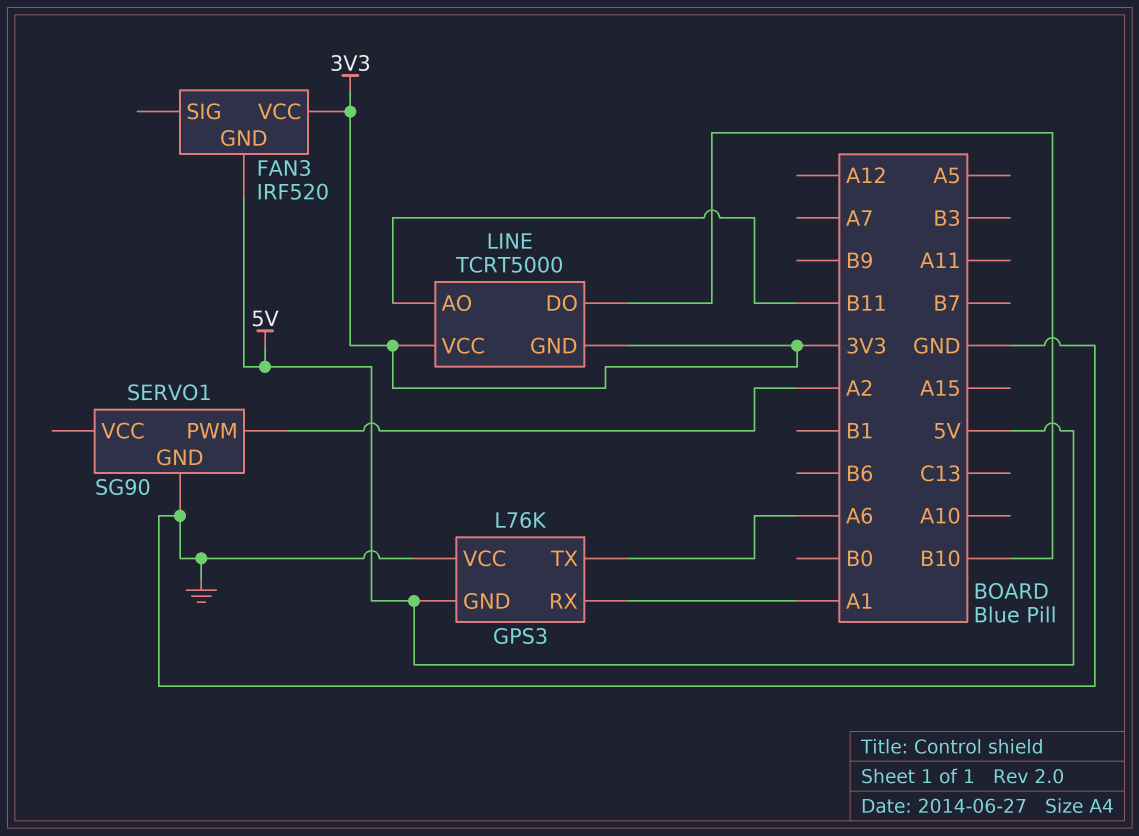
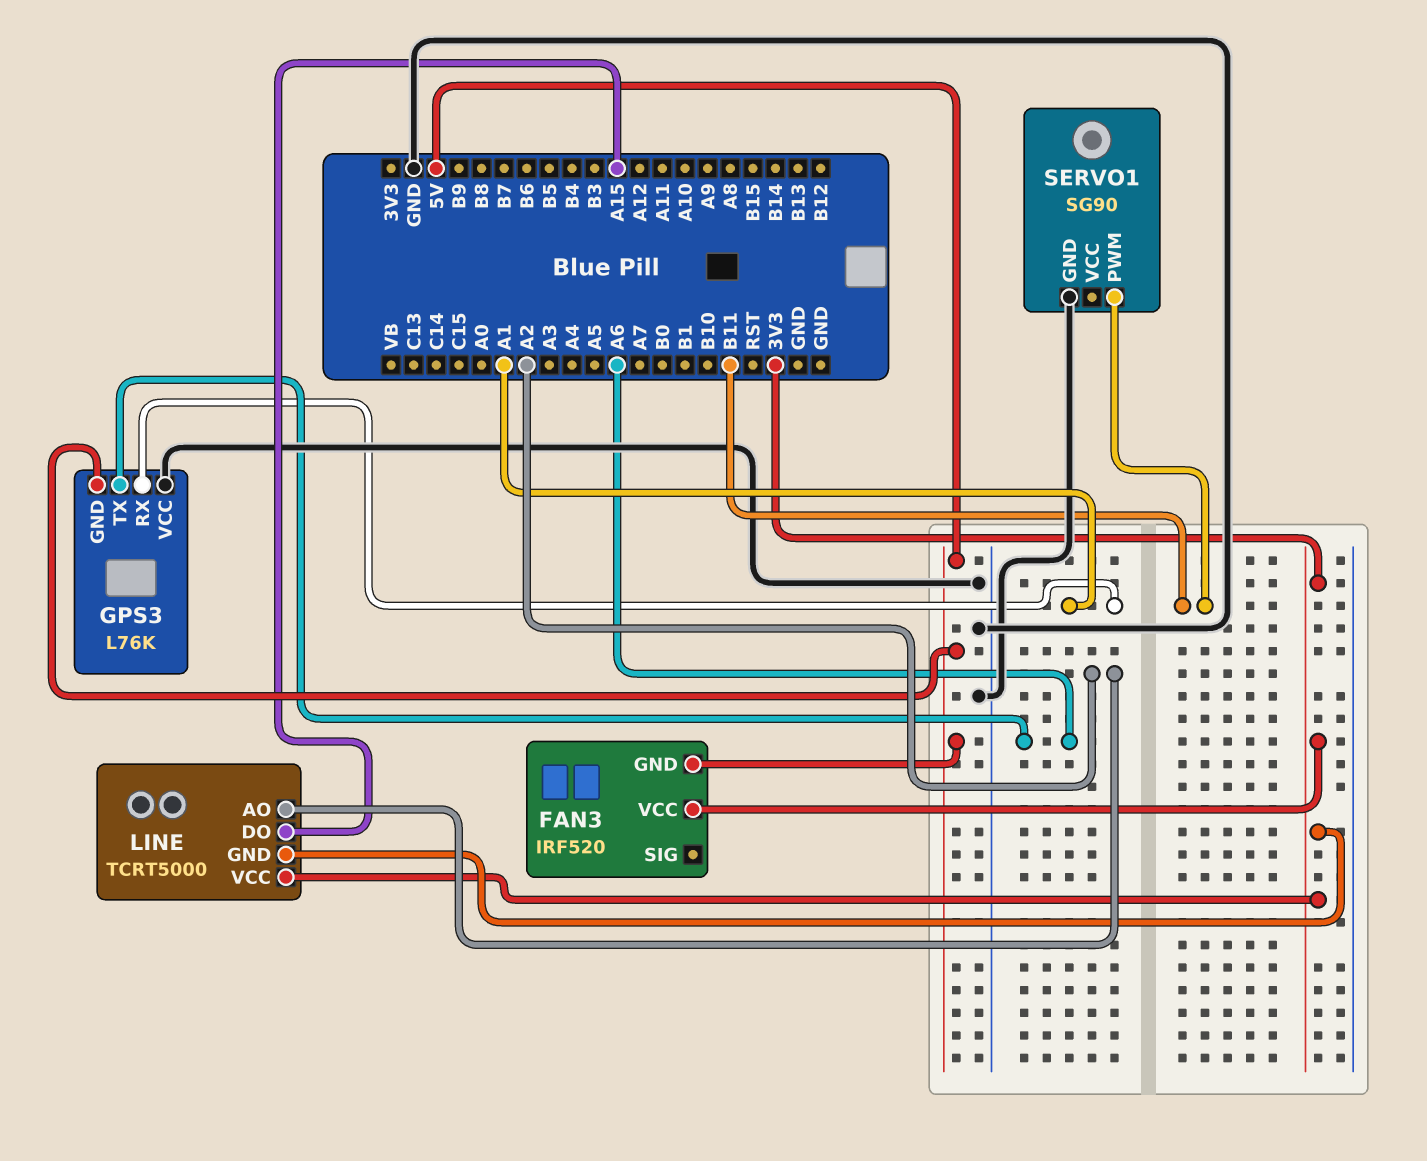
LINE pin AO: B11 -> A2
LINE pin DO: B10 -> A15
SERVO1 pin PWM: A2 -> B11

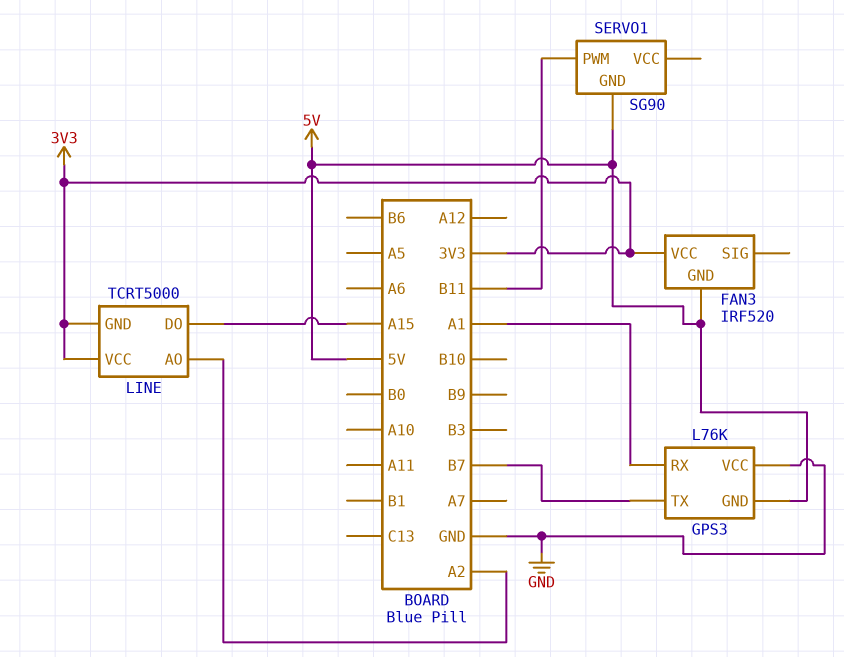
GPS3 pin TX: A6 -> B7
SERVO1 pin GND: GND -> 5V

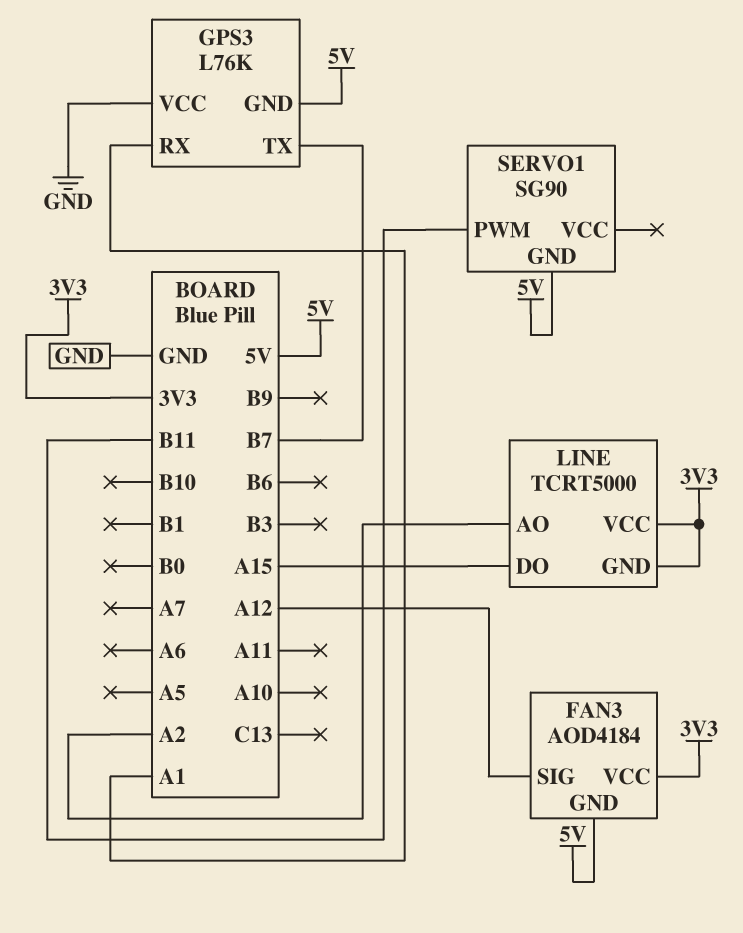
FAN3: IRF520 -> AOD4184
FAN3 pin SIG: none -> A12

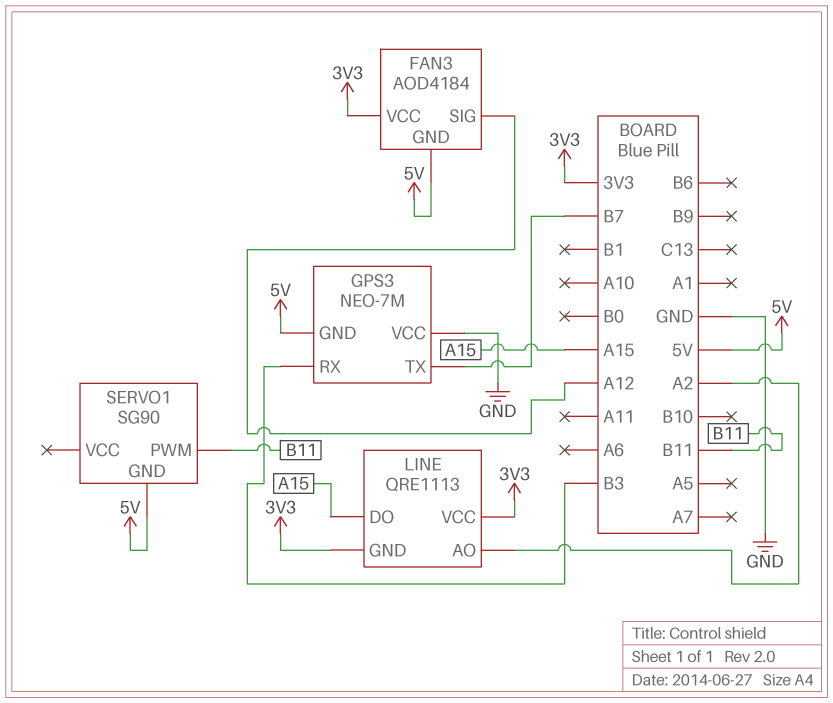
GPS3: L76K -> NEO-7M
GPS3 pin RX: A1 -> B3
LINE: TCRT5000 -> QRE1113

